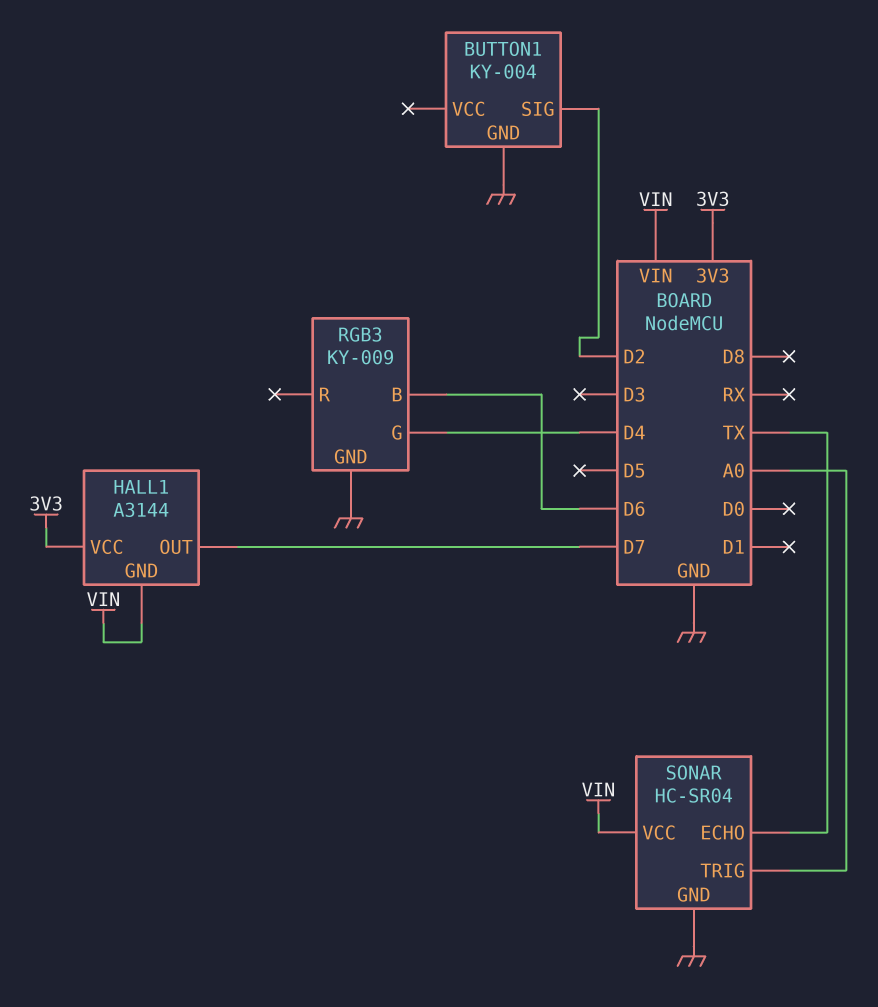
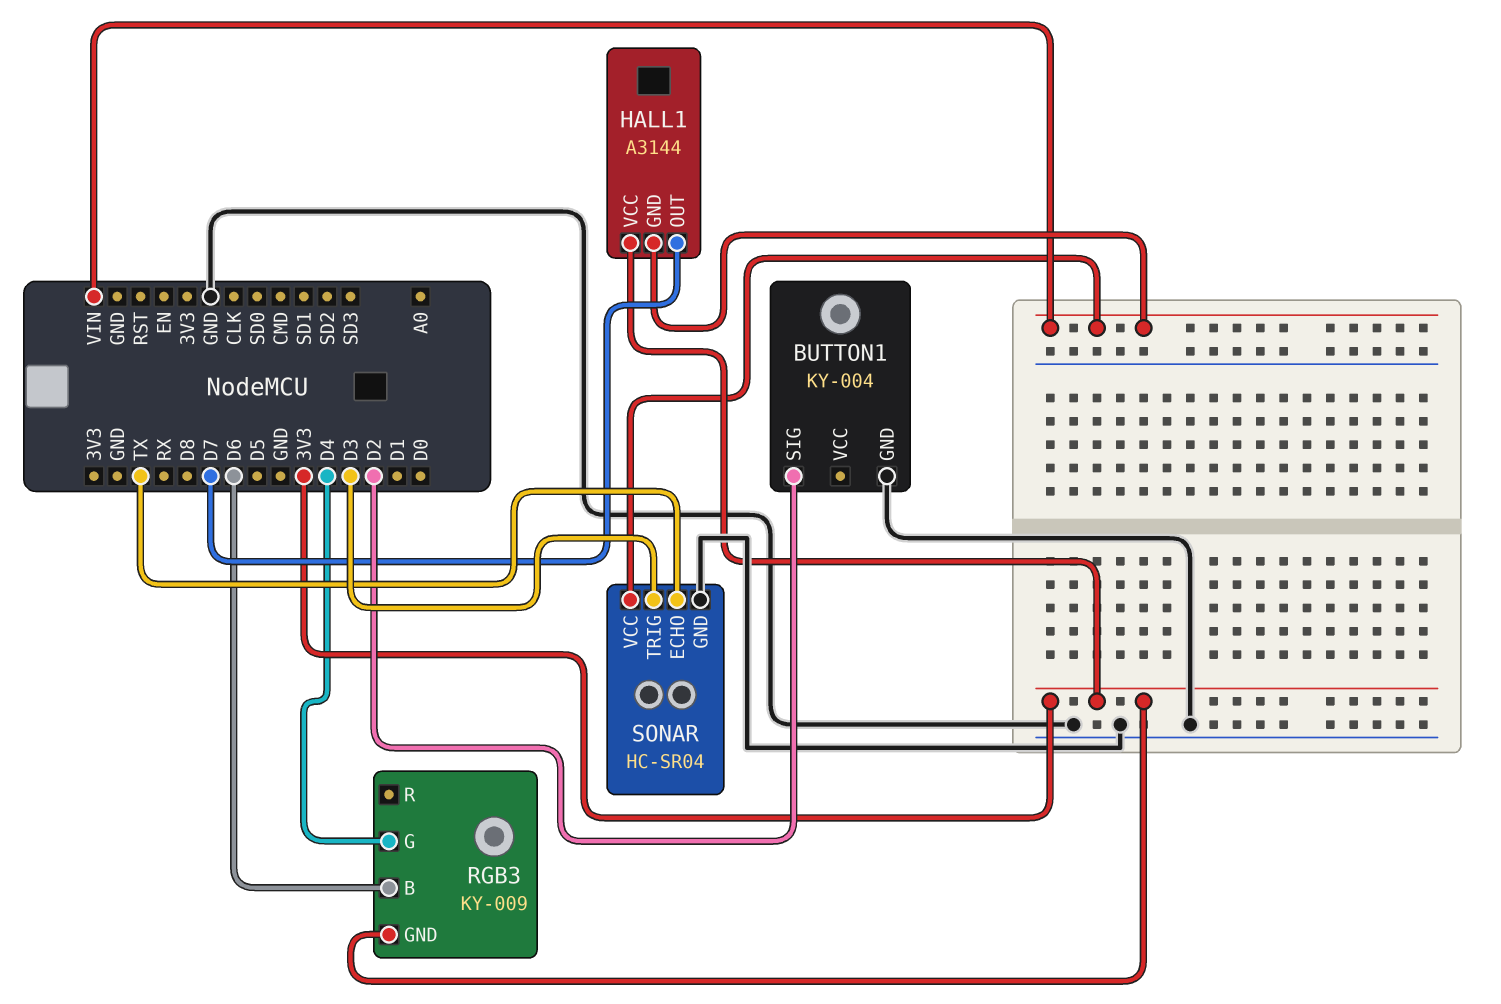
RGB3 pin GND: GND -> 3V3
SONAR pin TRIG: A0 -> D3

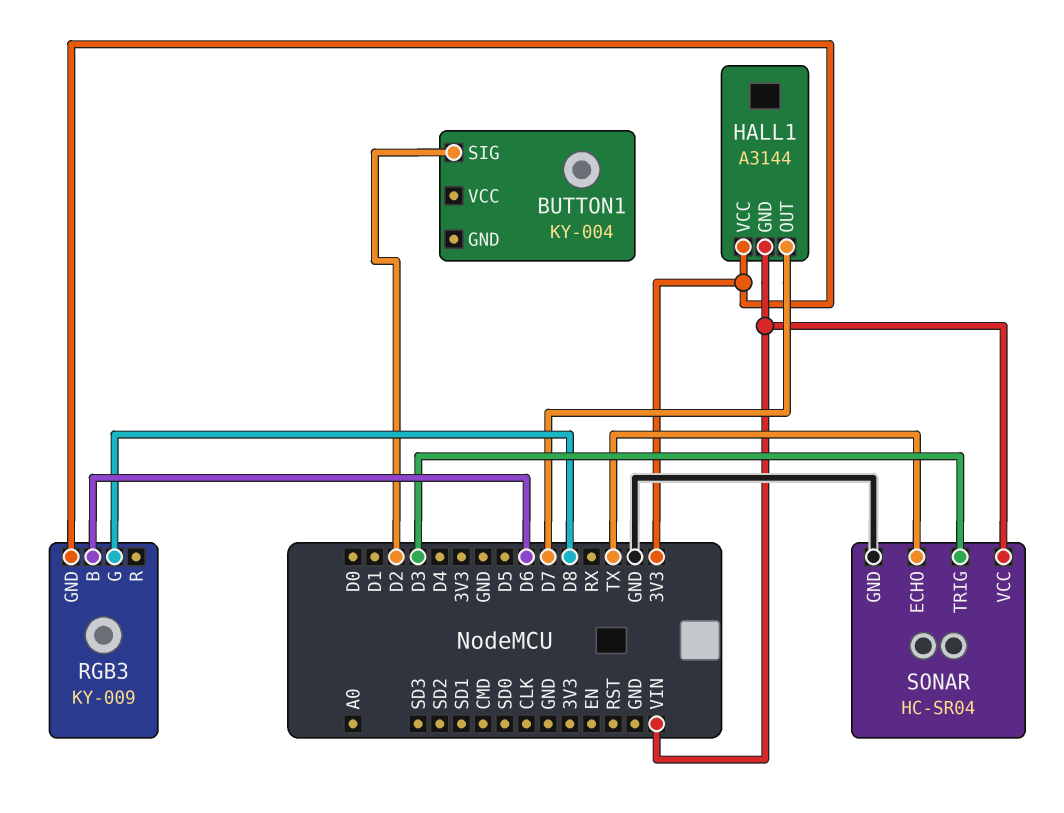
BUTTON1 pin GND: GND -> none
RGB3 pin G: D4 -> D8

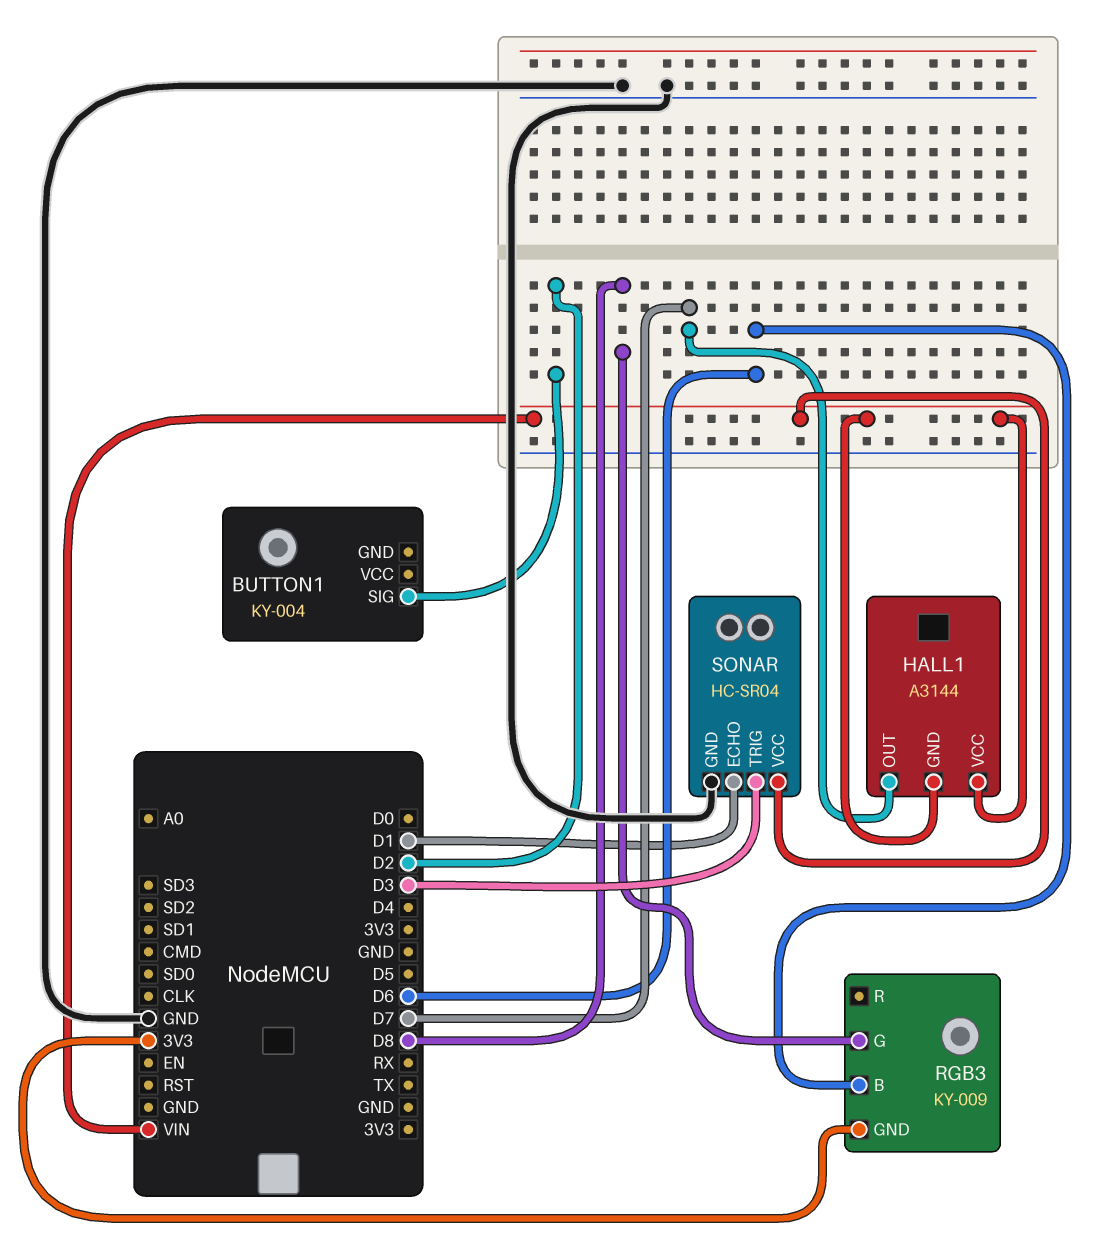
HALL1 pin VCC: 3V3 -> VIN
SONAR pin ECHO: TX -> D1

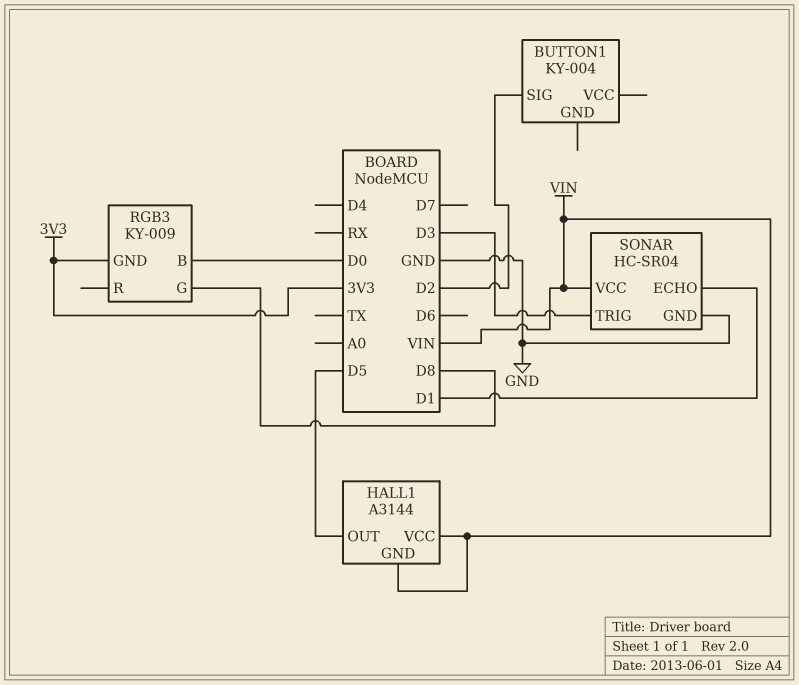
HALL1 pin OUT: D7 -> D5
RGB3 pin B: D6 -> D0

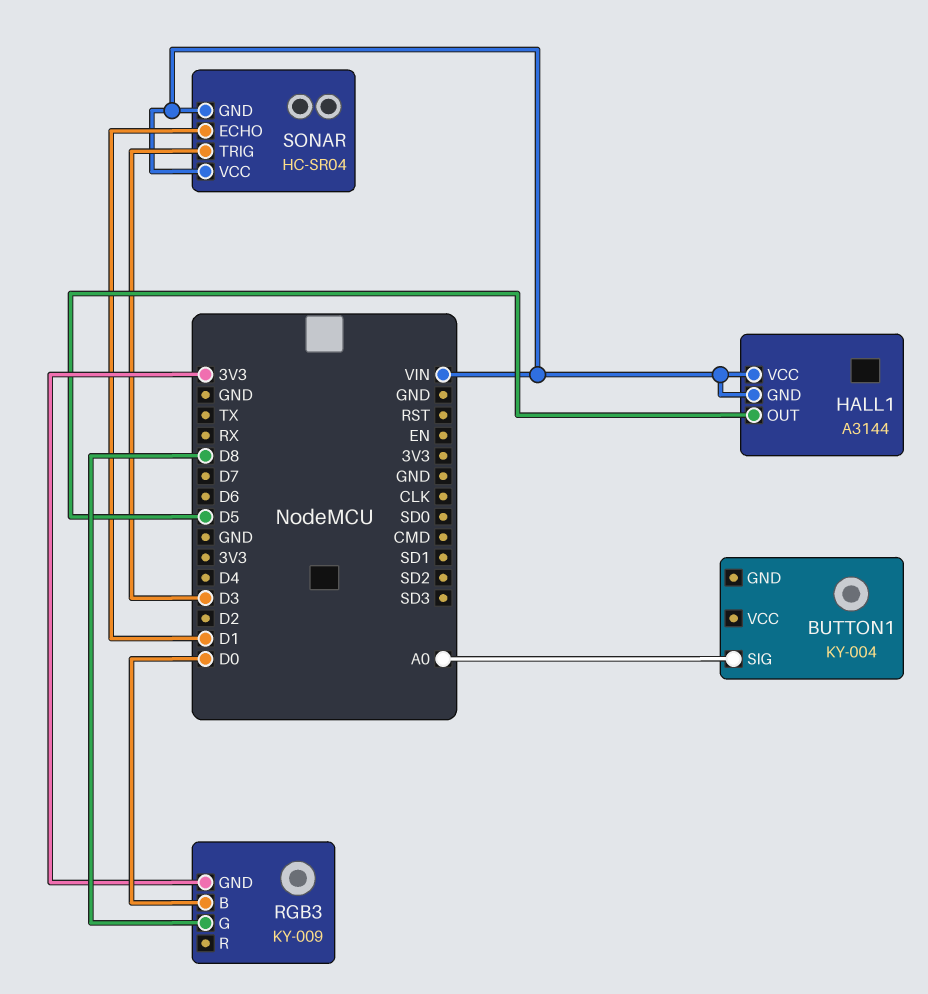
BUTTON1 pin SIG: D2 -> A0
SONAR pin GND: GND -> VIN

